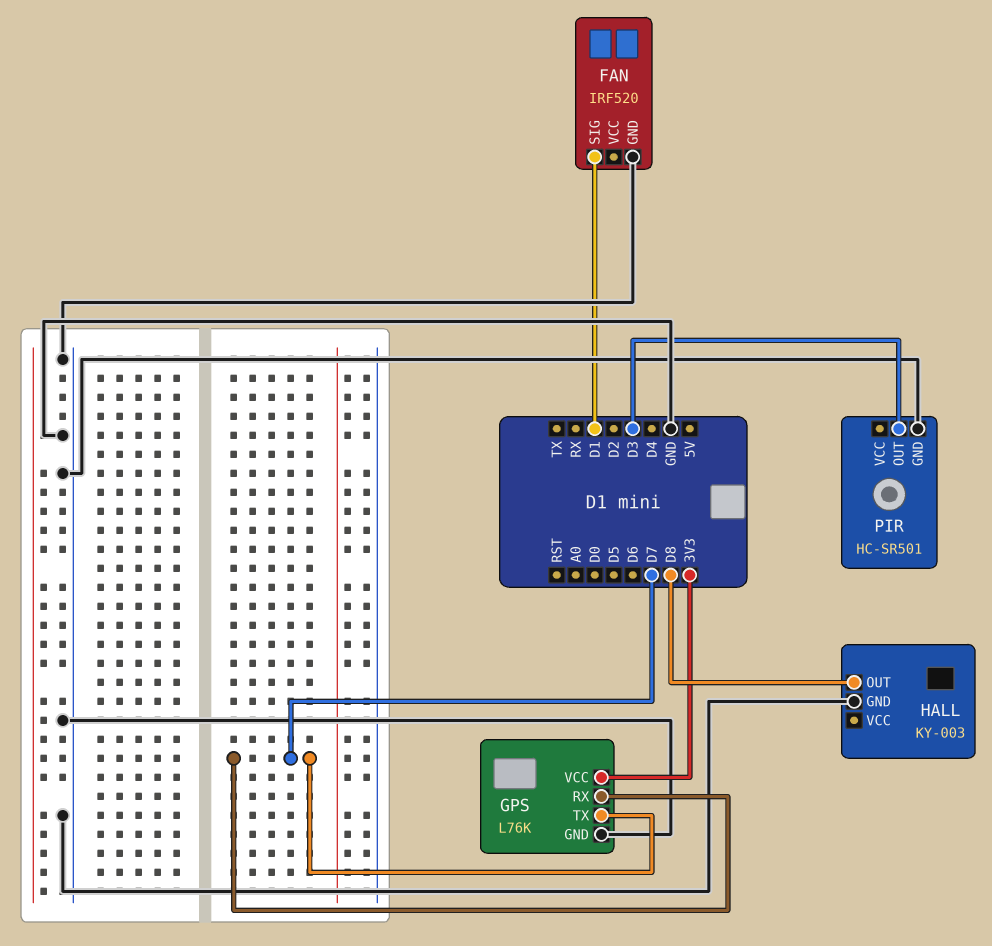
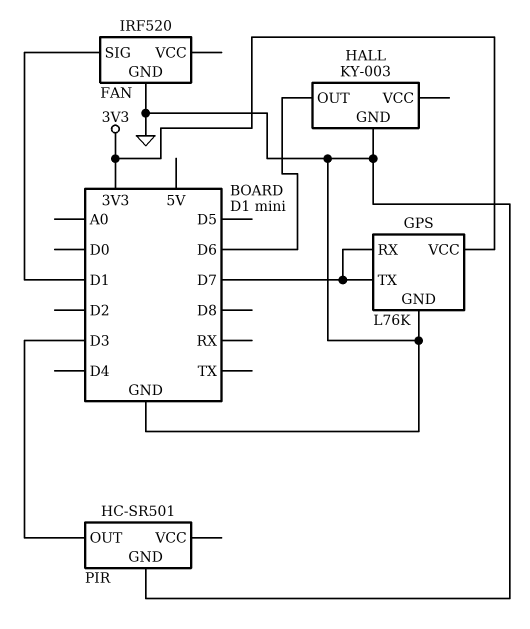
HALL pin OUT: D8 -> D6

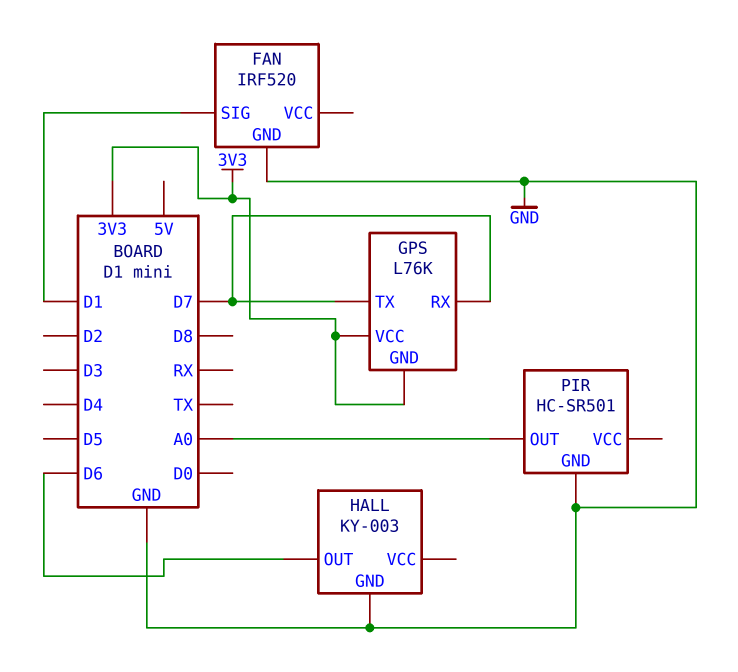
GPS pin GND: GND -> 3V3
PIR pin OUT: D3 -> A0

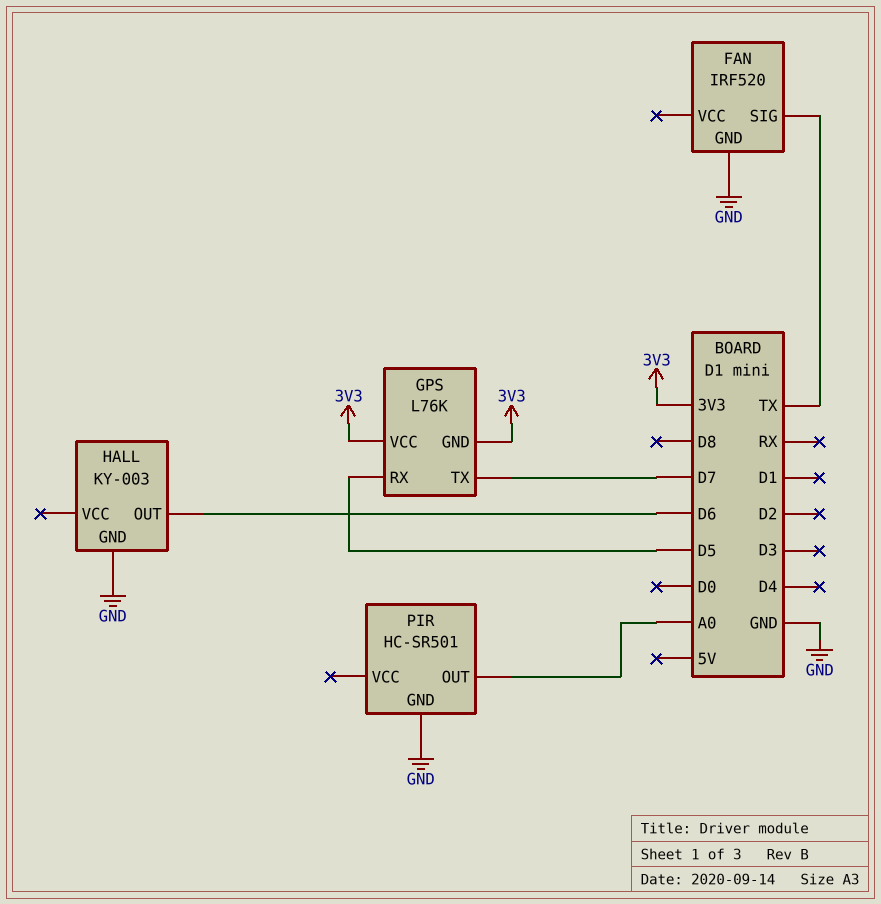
FAN pin SIG: D1 -> TX
GPS pin RX: D7 -> D5

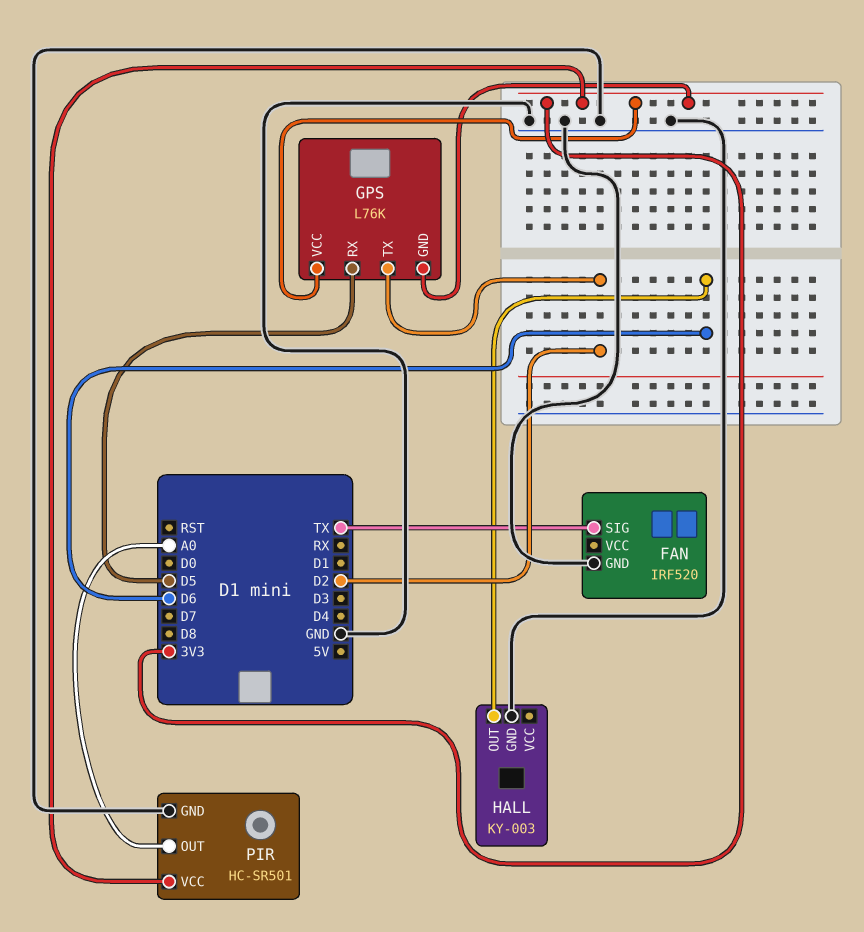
GPS pin TX: D7 -> D2
PIR pin VCC: none -> 3V3

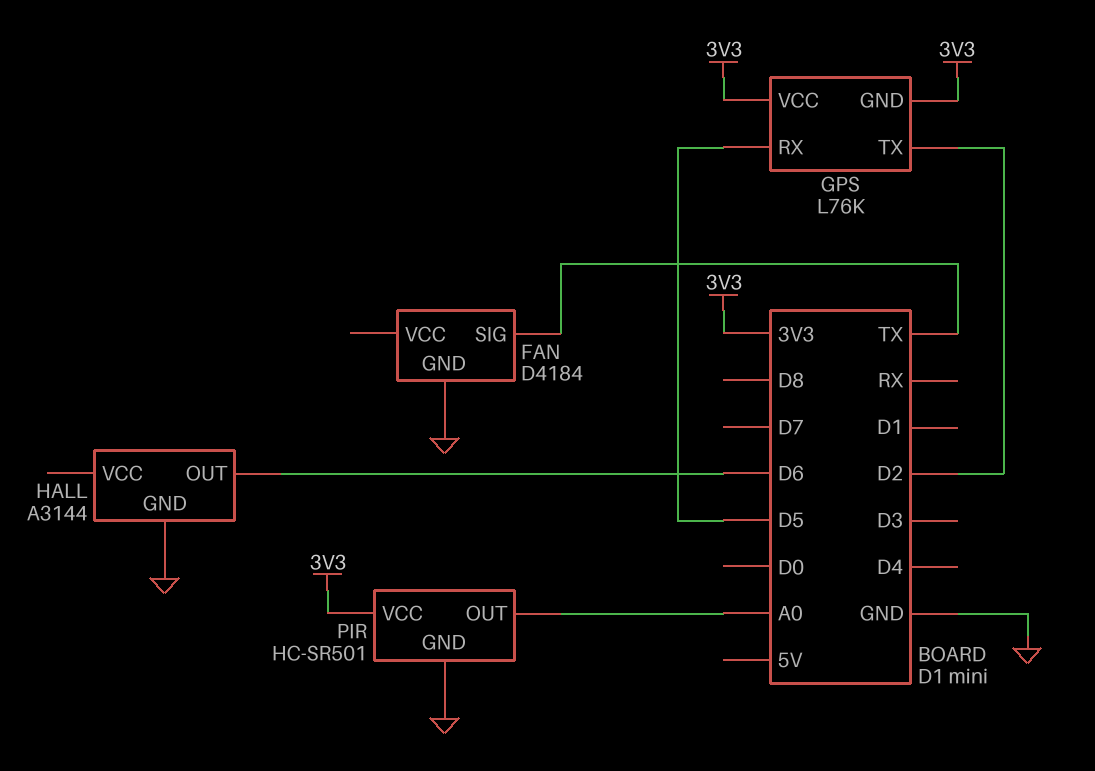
FAN: IRF520 -> D4184
HALL: KY-003 -> A3144

